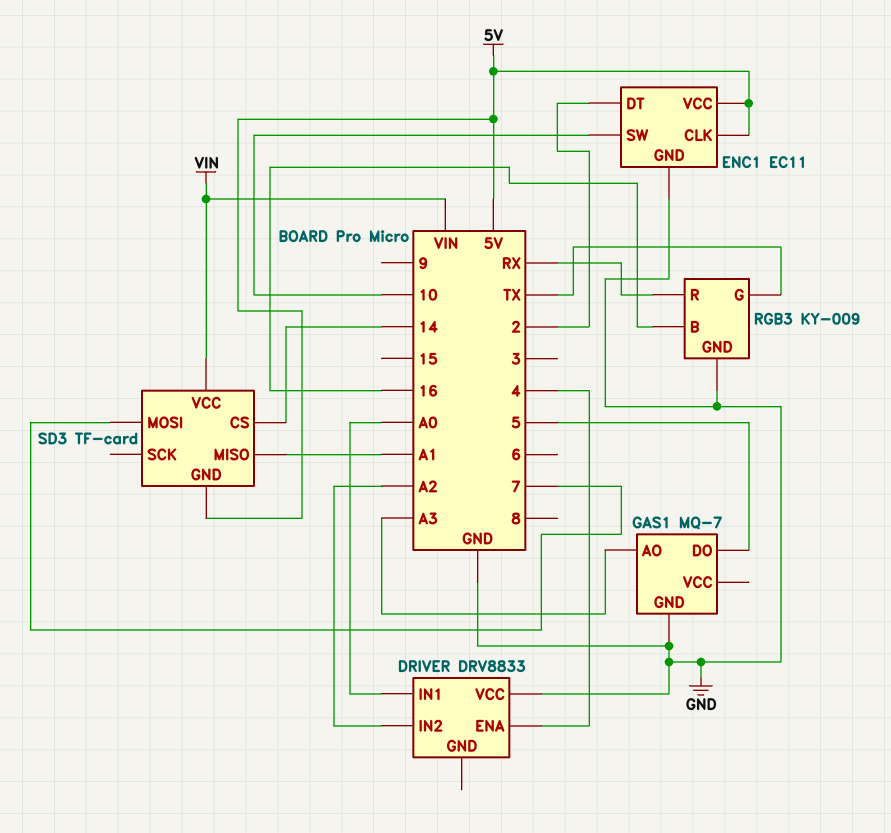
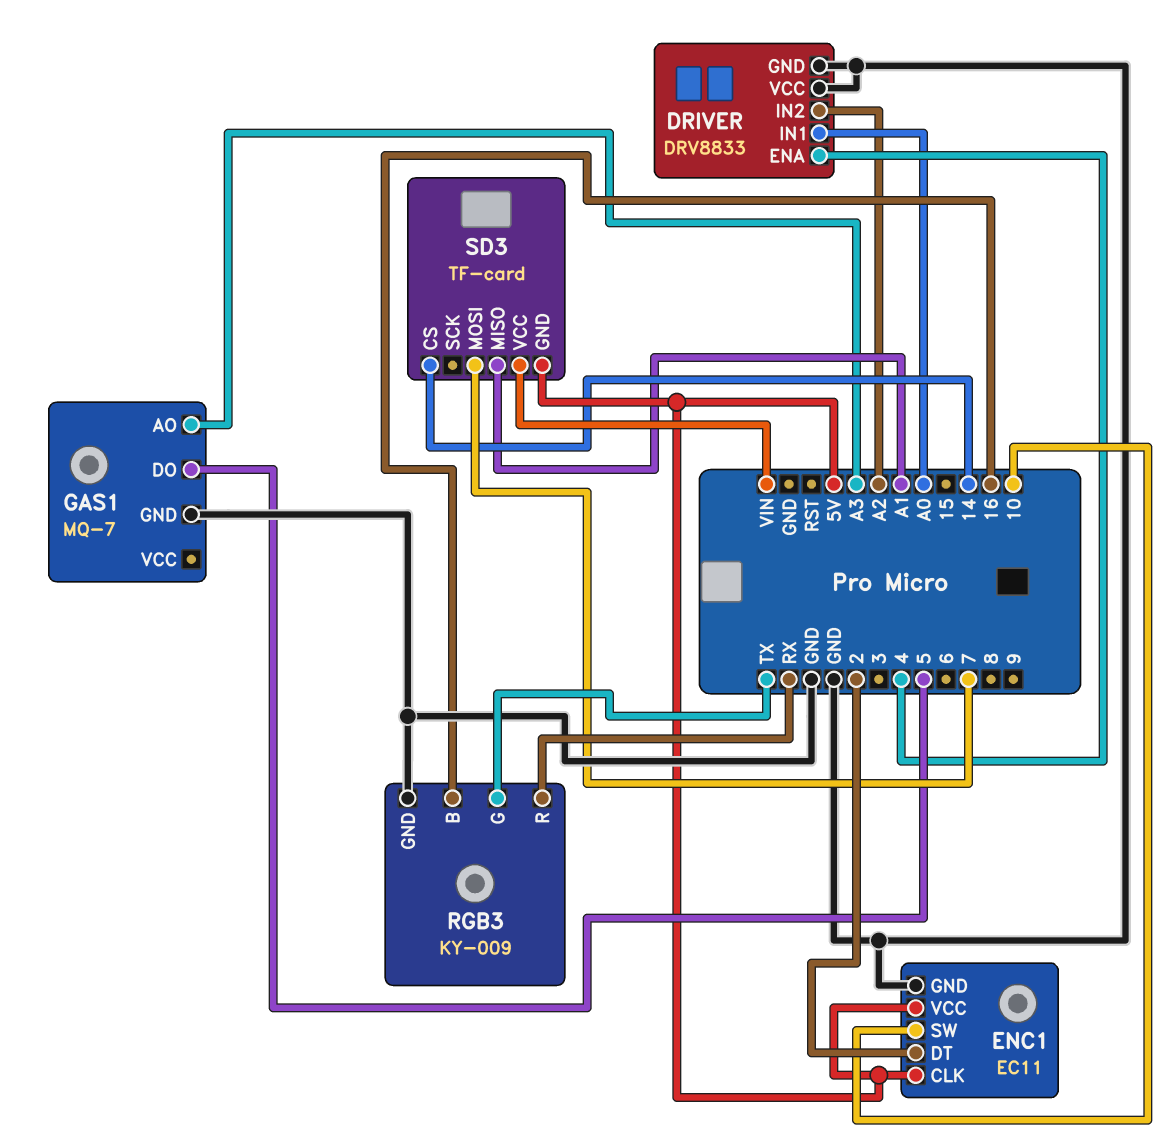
DRIVER pin GND: none -> GND

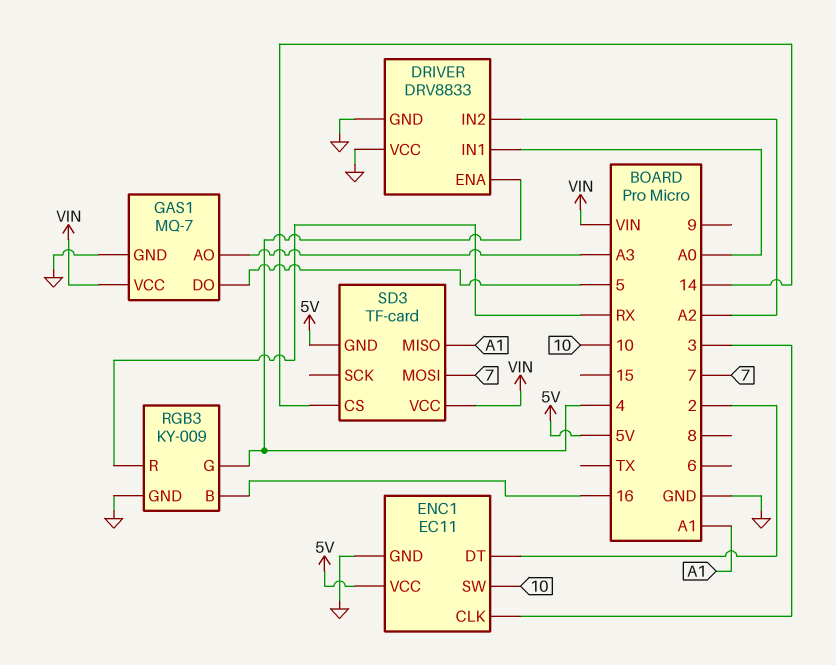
ENC1 pin CLK: 5V -> 3
GAS1 pin VCC: none -> VIN
RGB3 pin G: TX -> 4

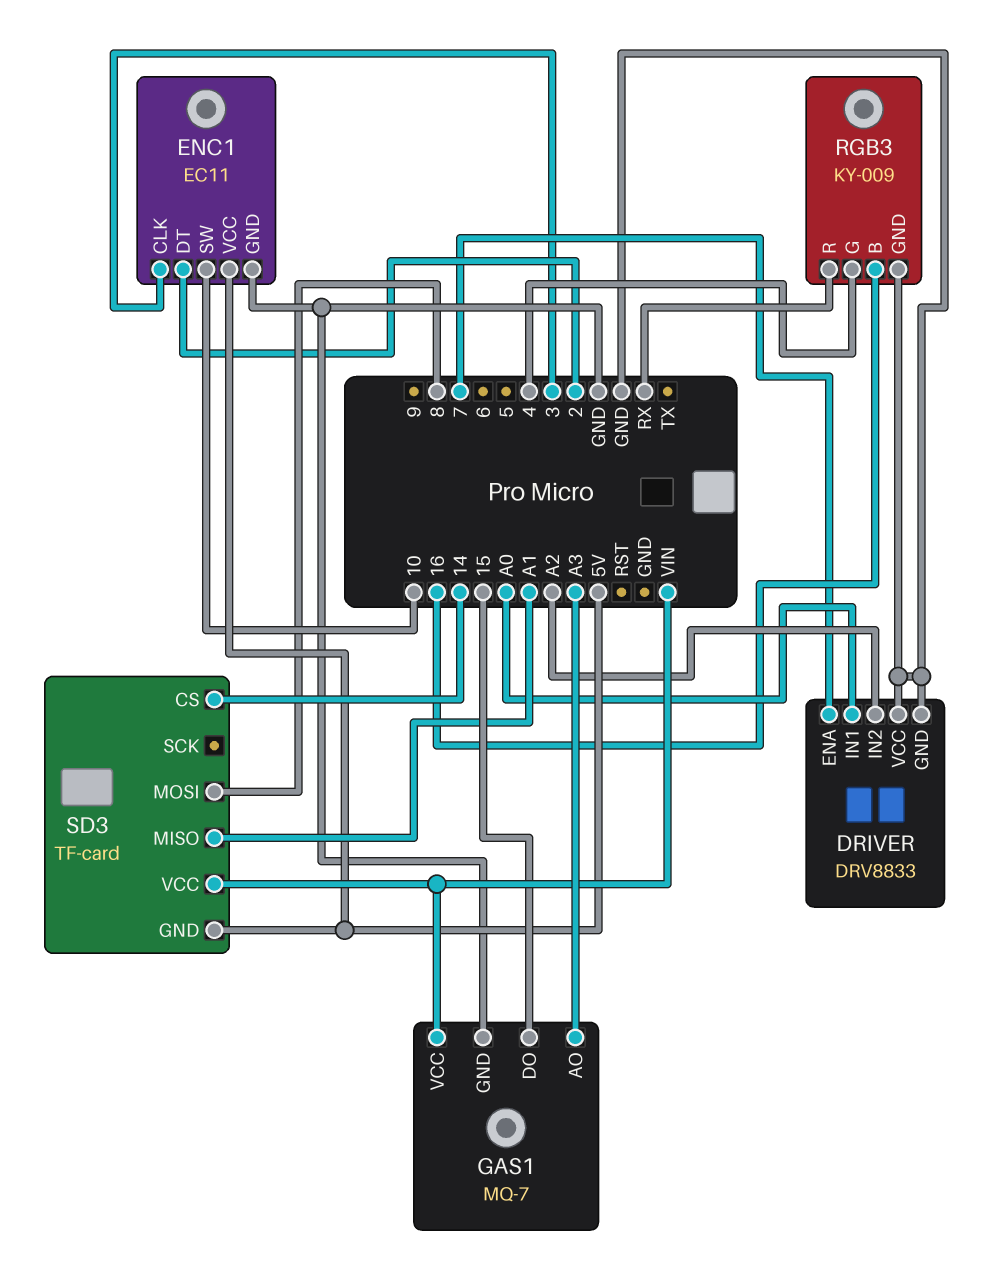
DRIVER pin ENA: 4 -> 7
GAS1 pin DO: 5 -> 15
SD3 pin MOSI: 7 -> 8

